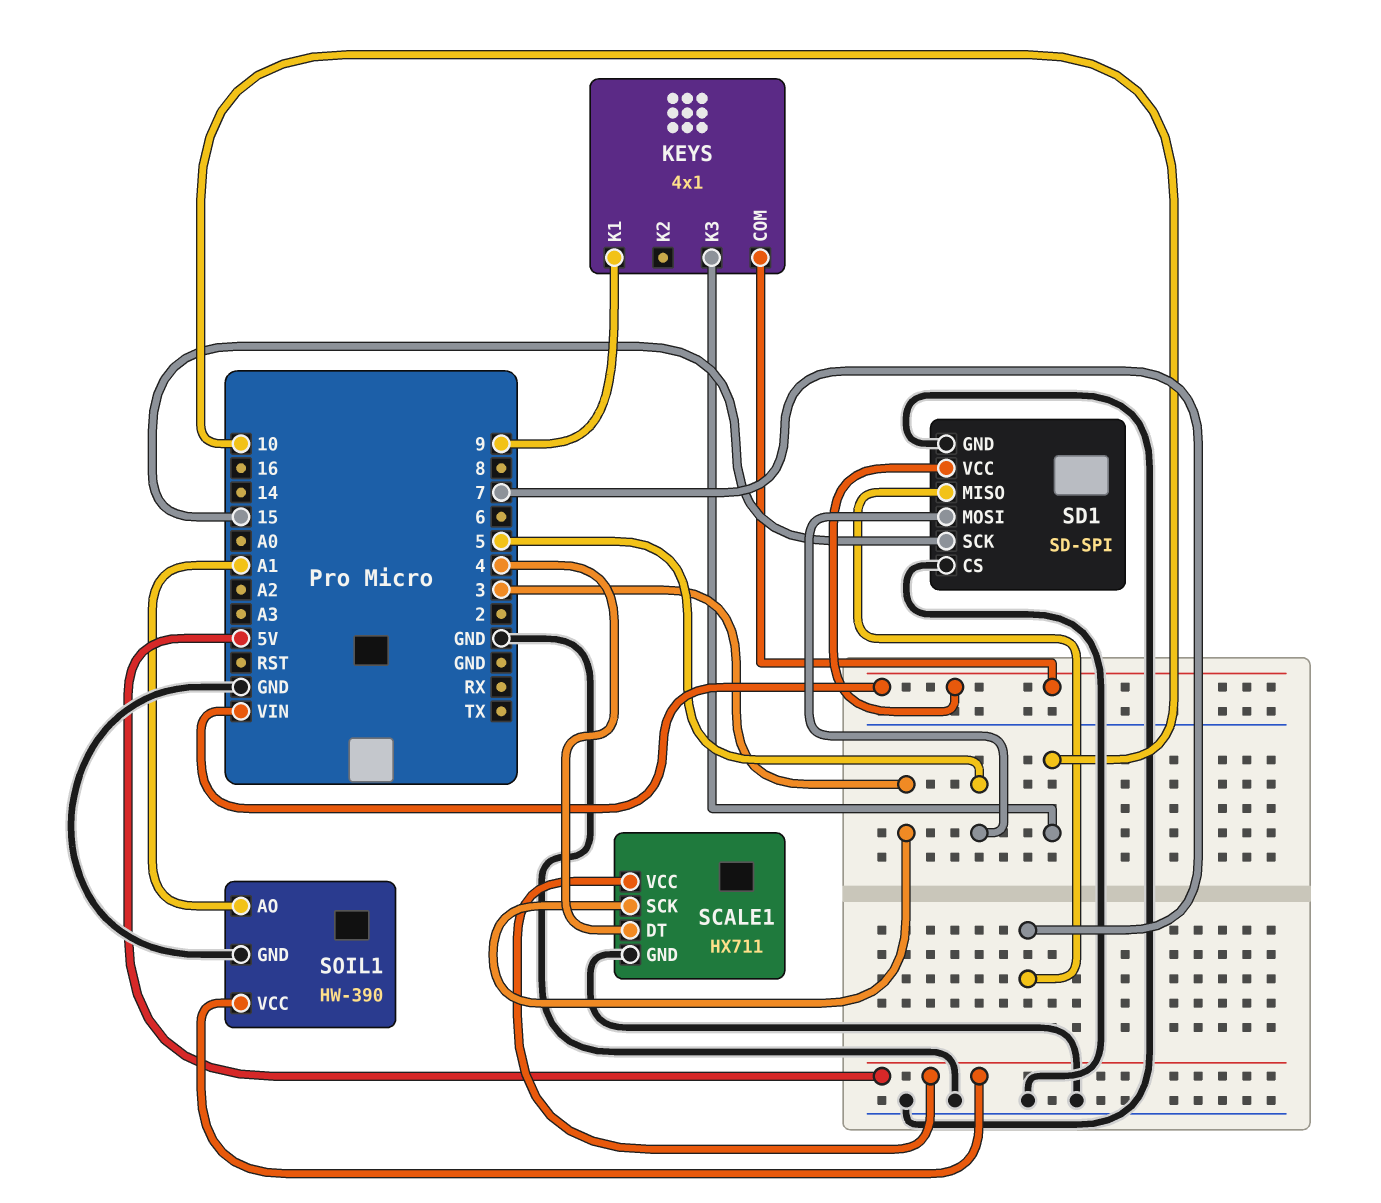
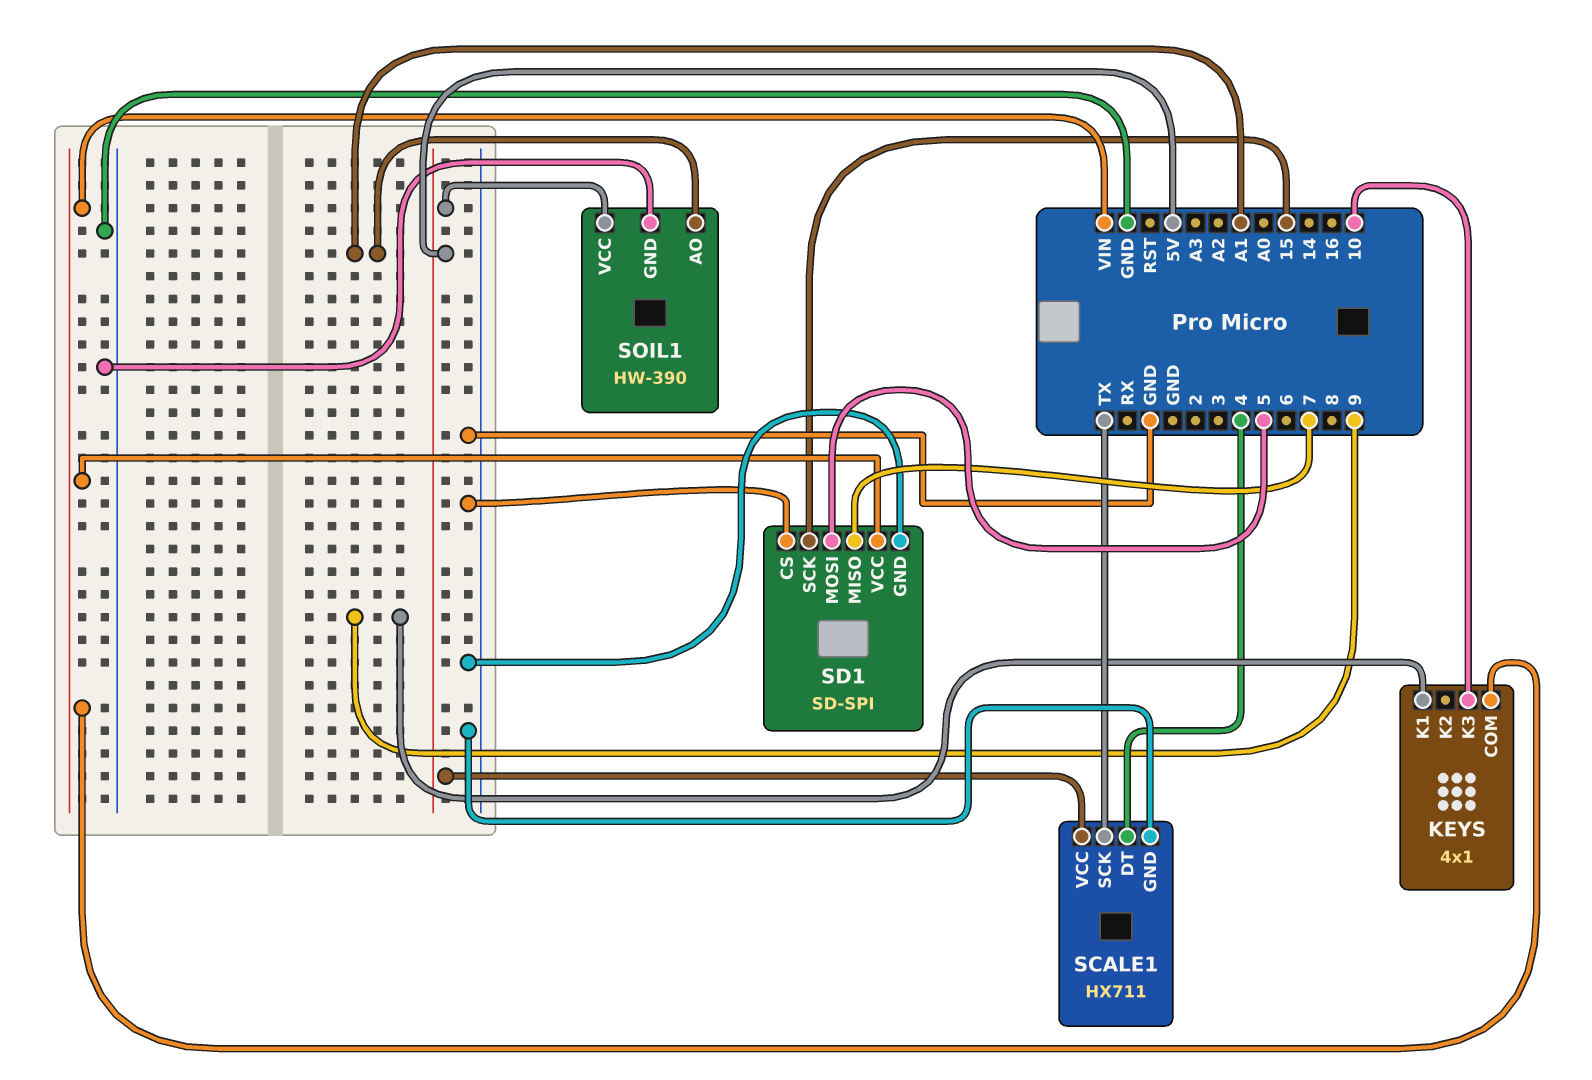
SCALE1 pin SCK: 3 -> TX

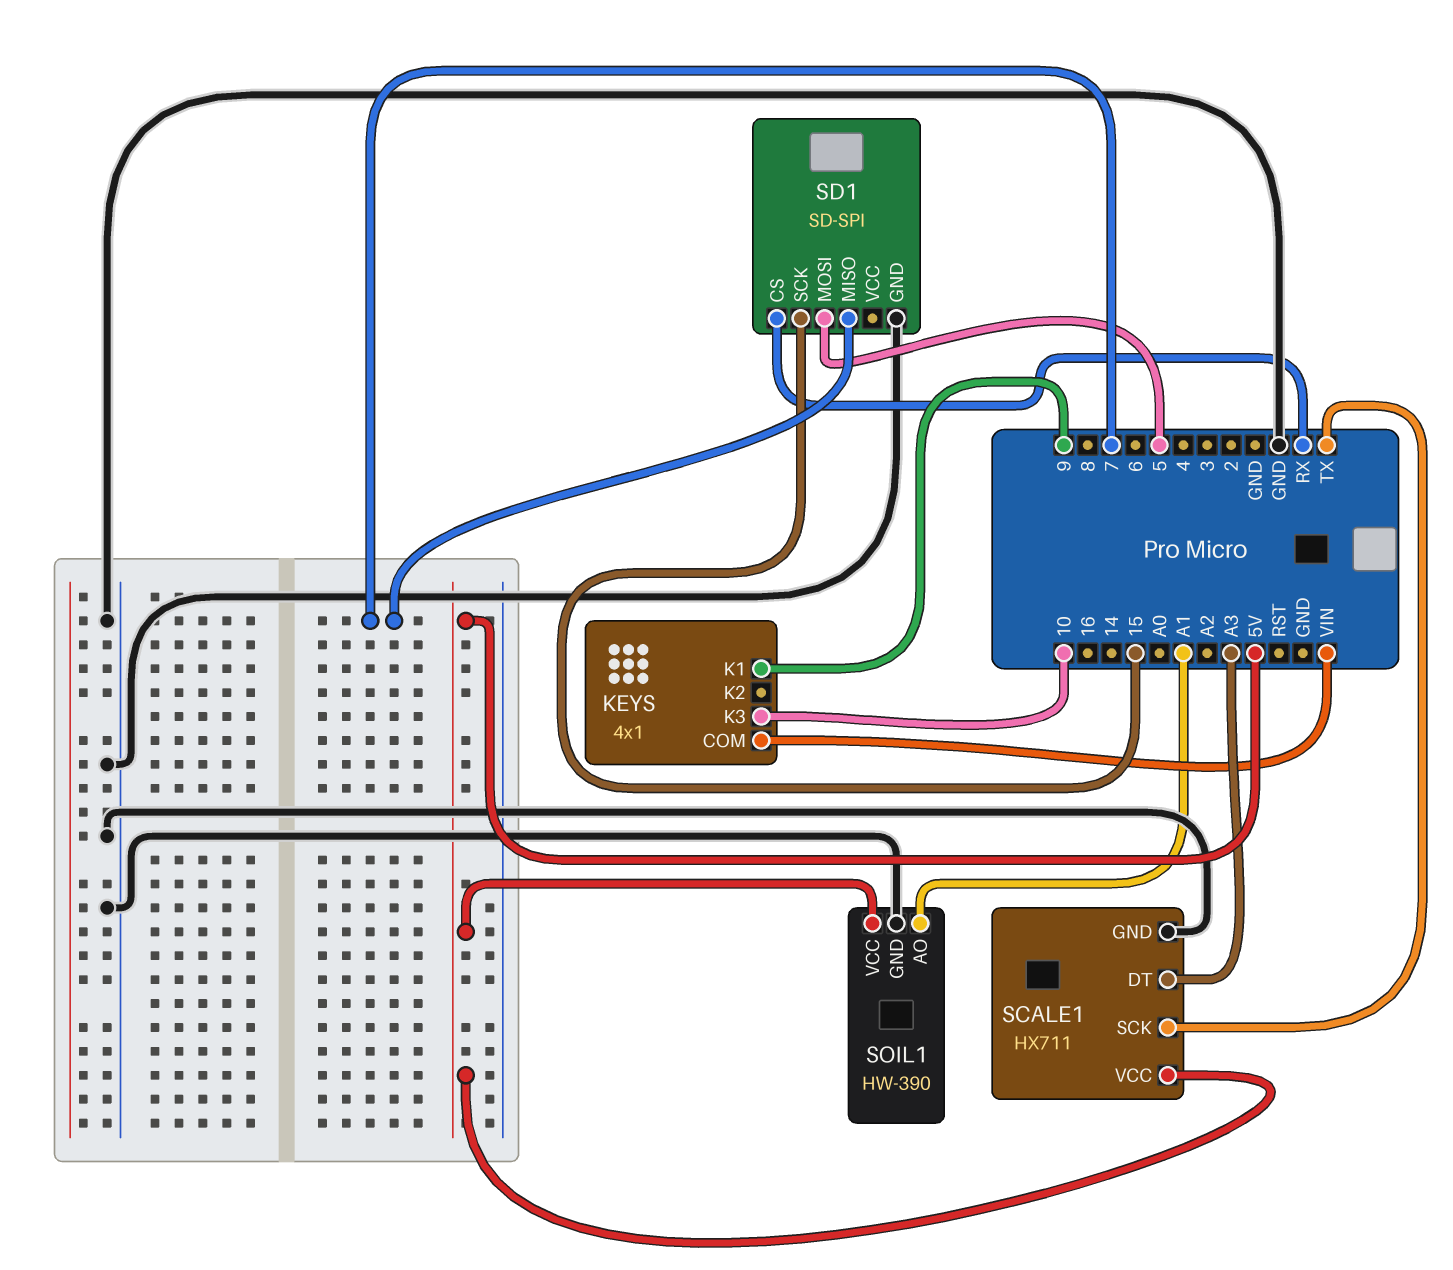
SCALE1 pin DT: 4 -> A3
SD1 pin CS: GND -> RX
SD1 pin VCC: VIN -> none

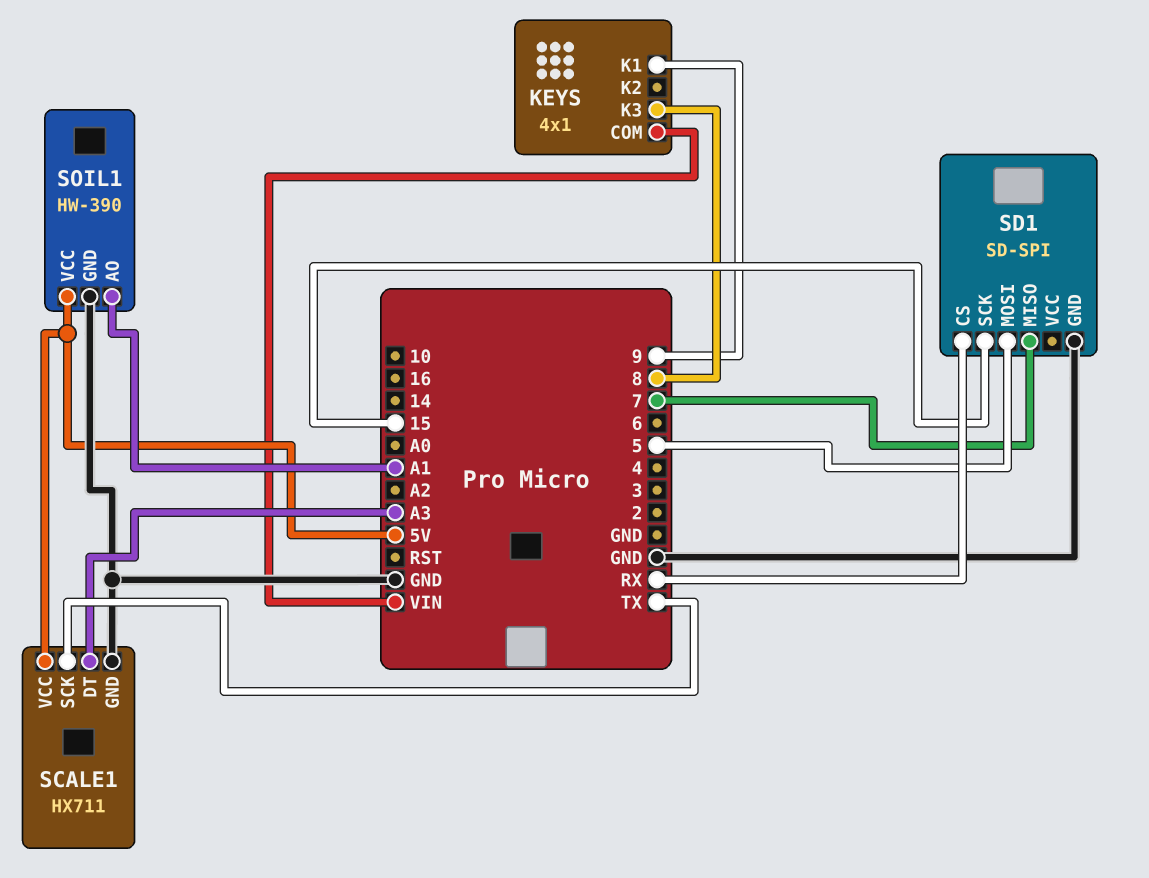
KEYS pin K3: 10 -> 8

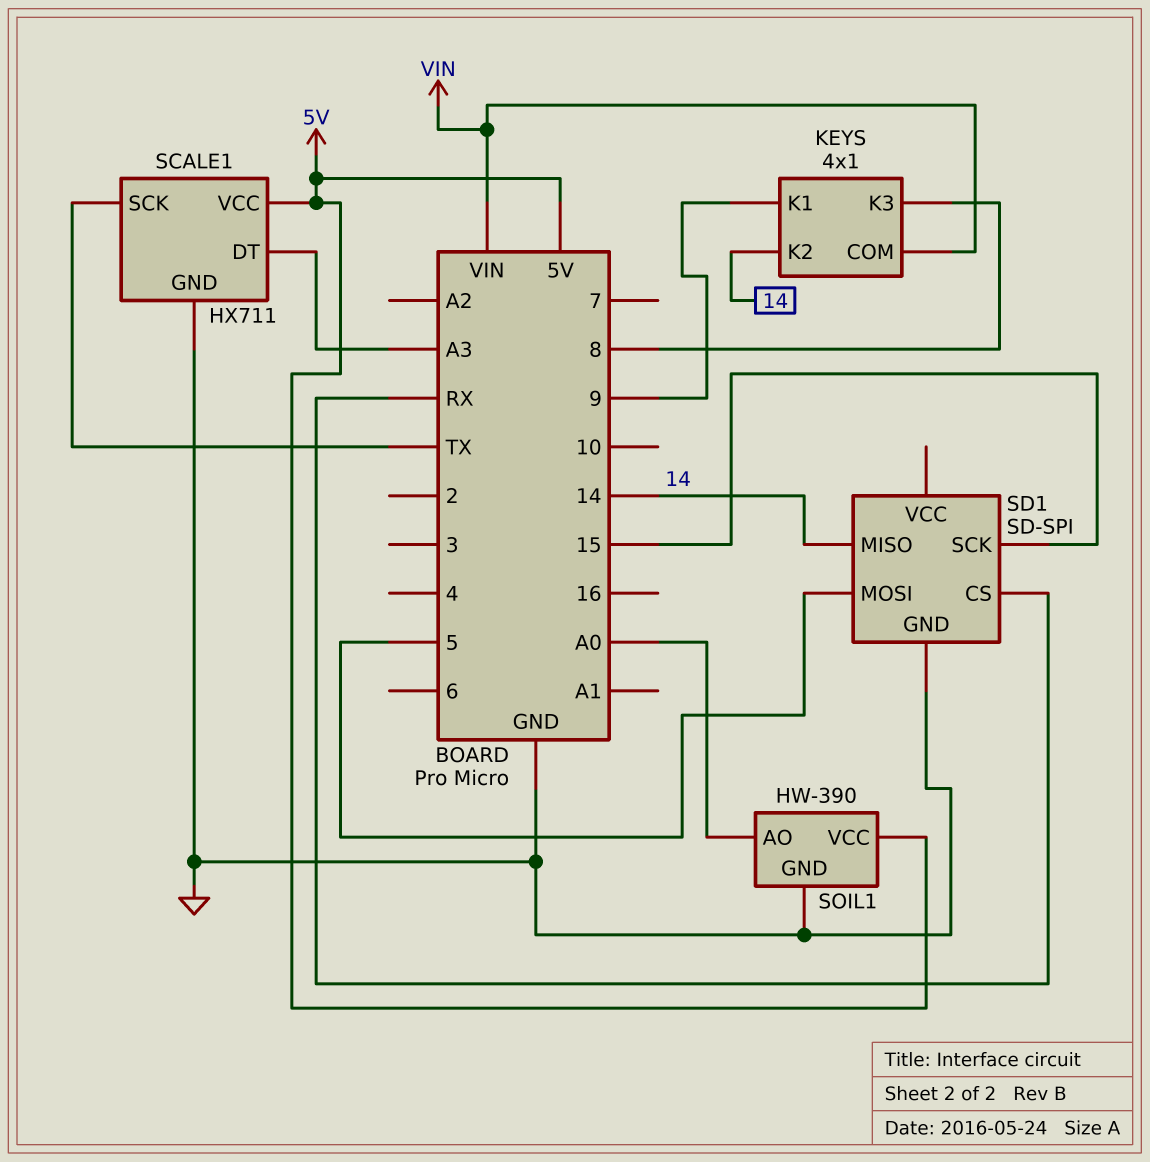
KEYS pin K2: none -> 14
SD1 pin MISO: 7 -> 14
SOIL1 pin AO: A1 -> A0

